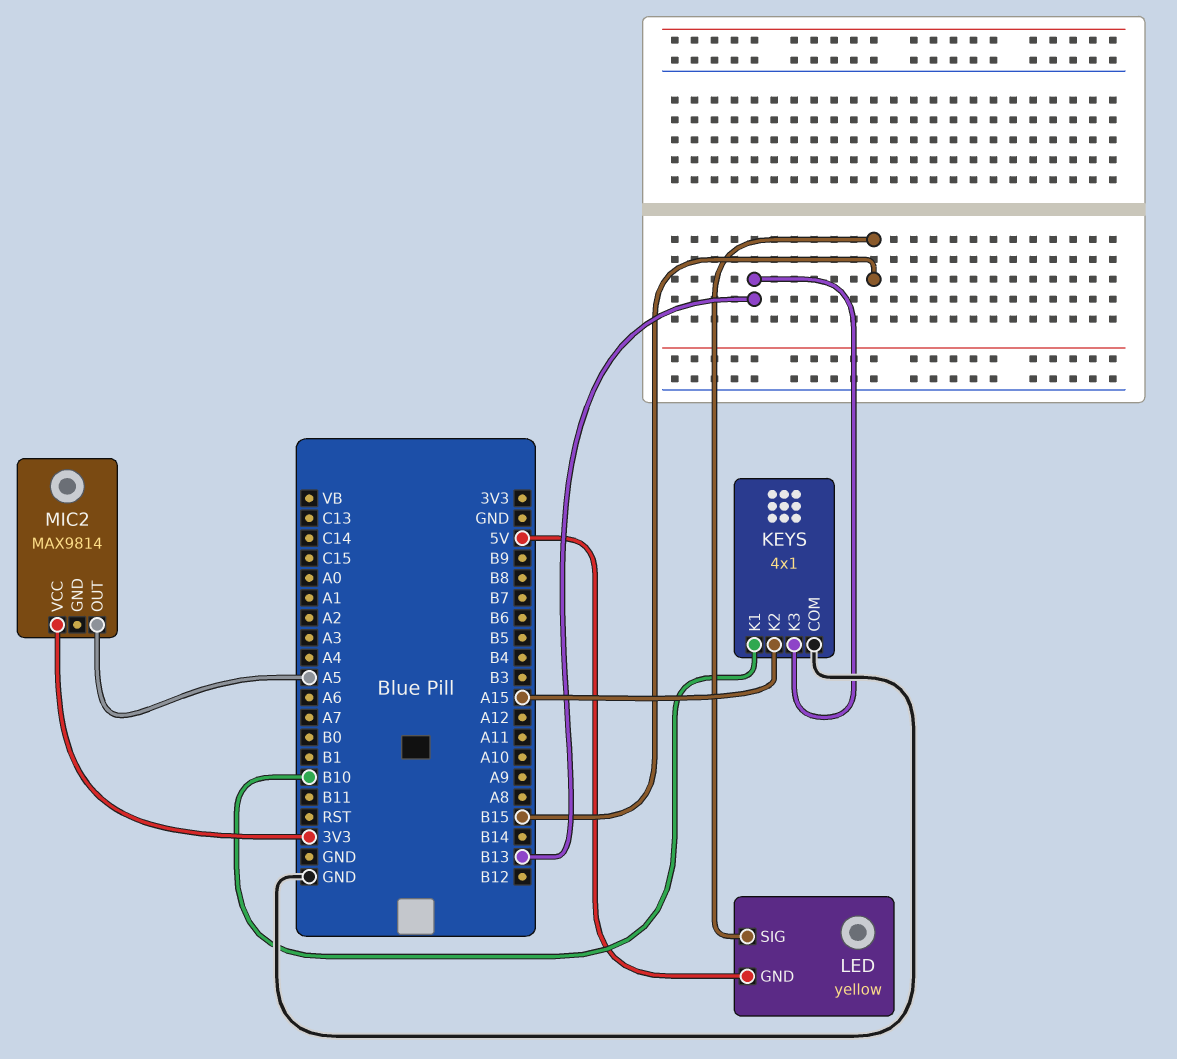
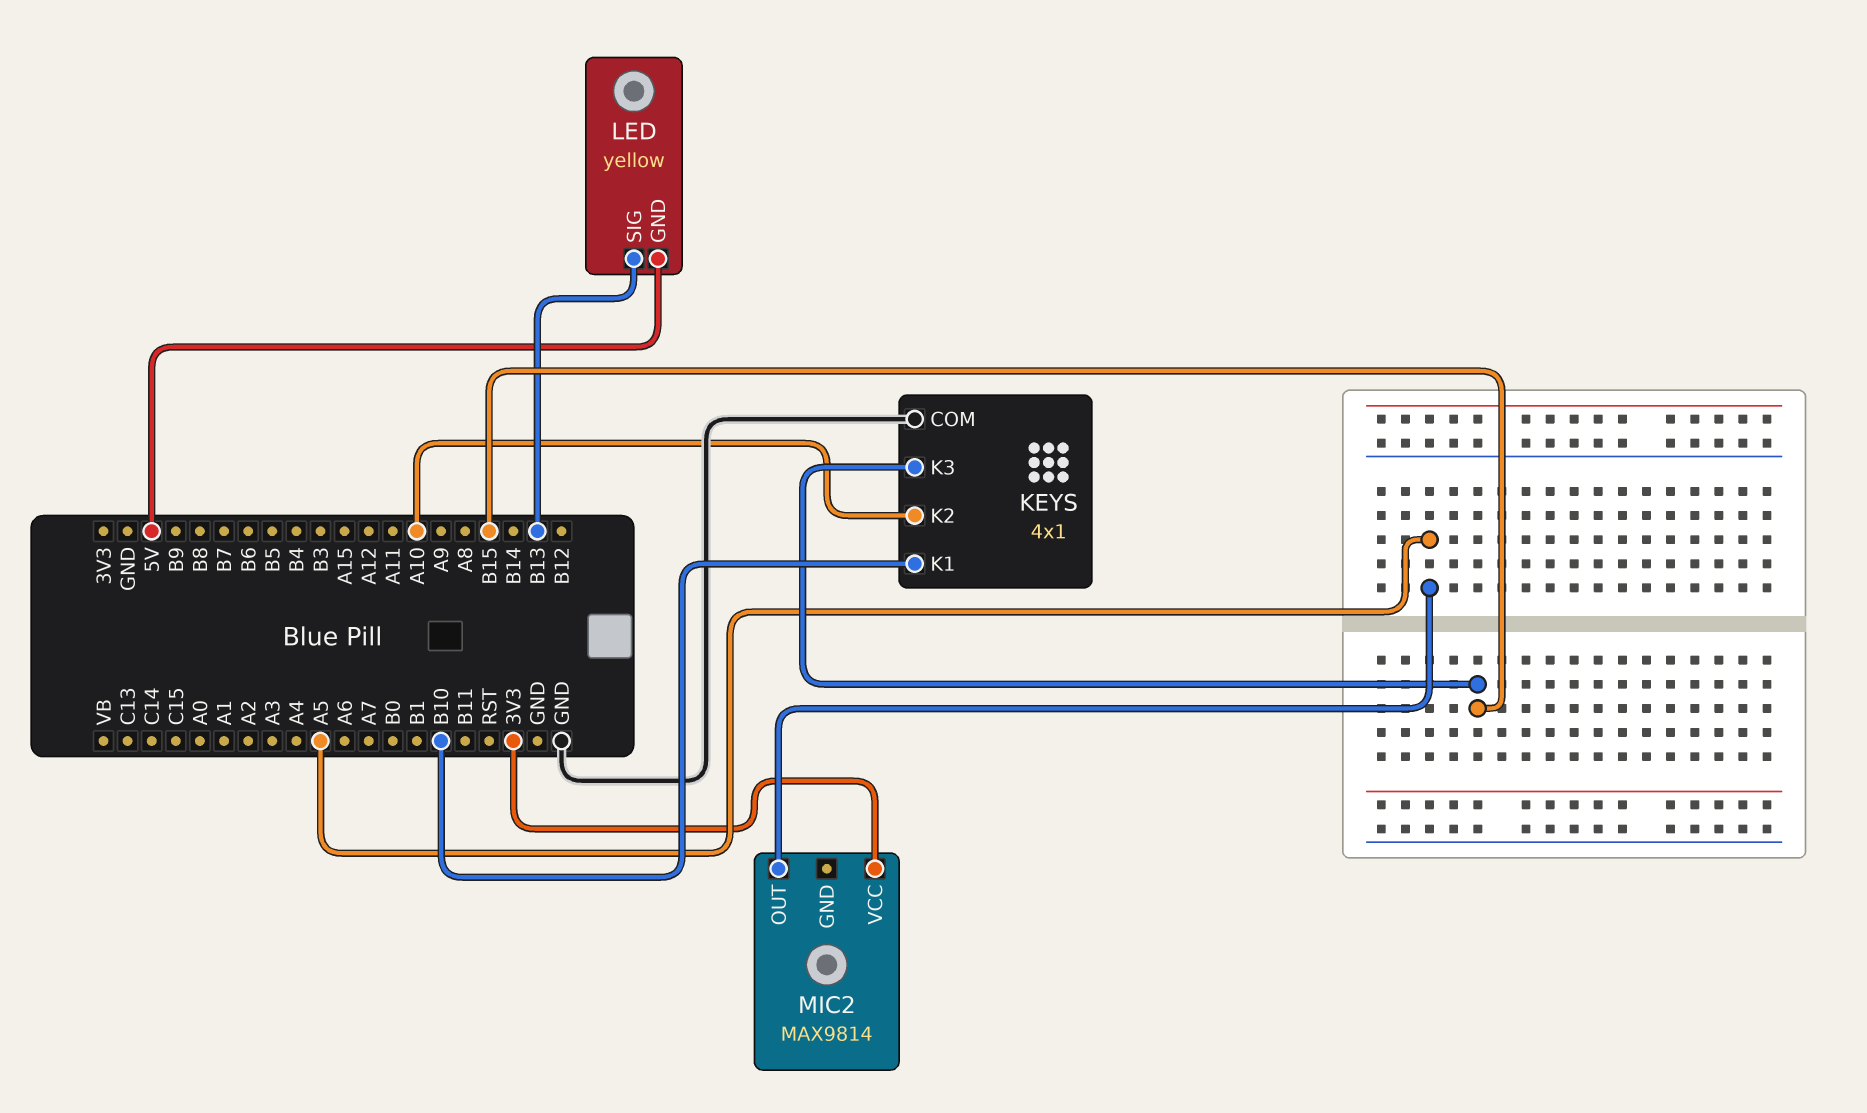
KEYS pin K2: A15 -> A10
KEYS pin K3: B13 -> B15
LED pin SIG: B15 -> B13

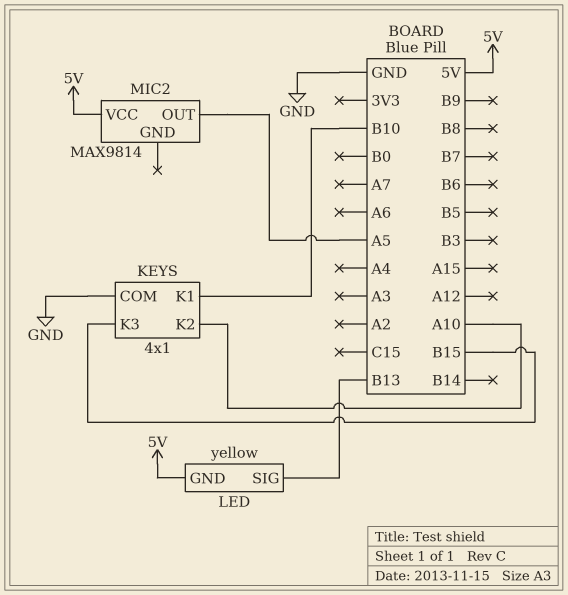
MIC2 pin VCC: 3V3 -> 5V

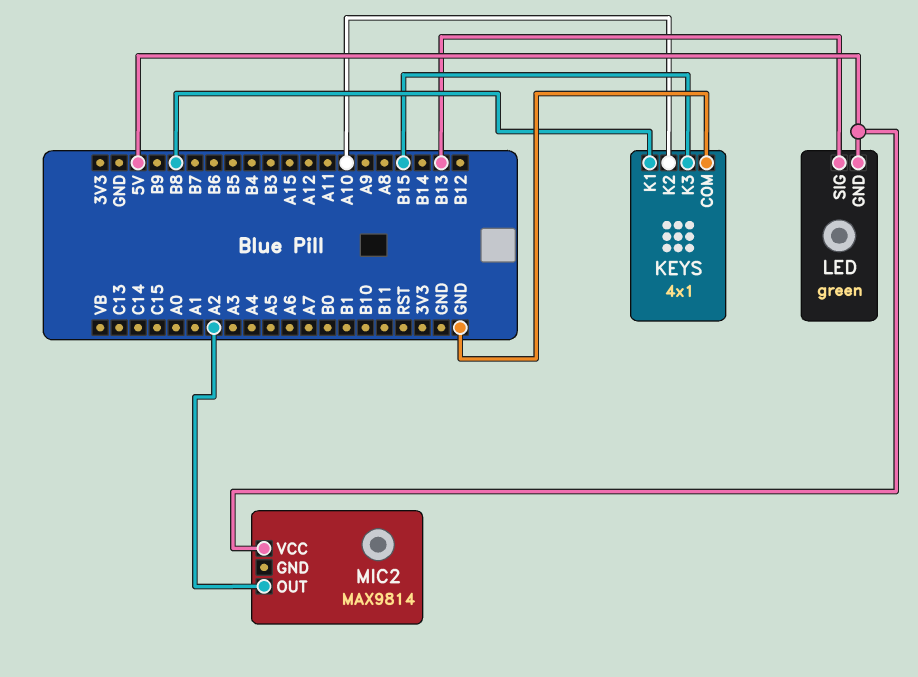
KEYS pin K1: B10 -> B8
LED: yellow -> green
MIC2 pin OUT: A5 -> A2

